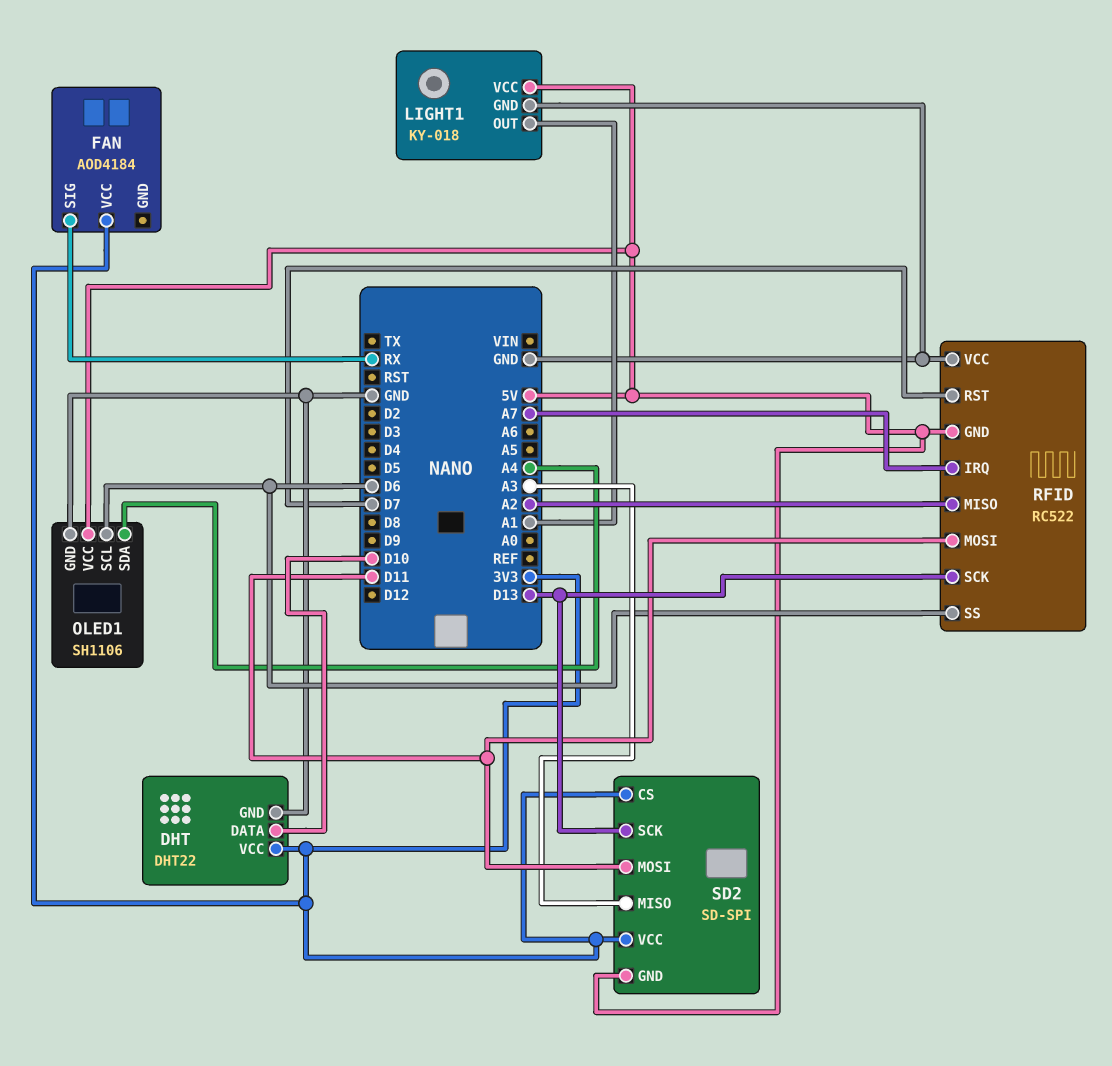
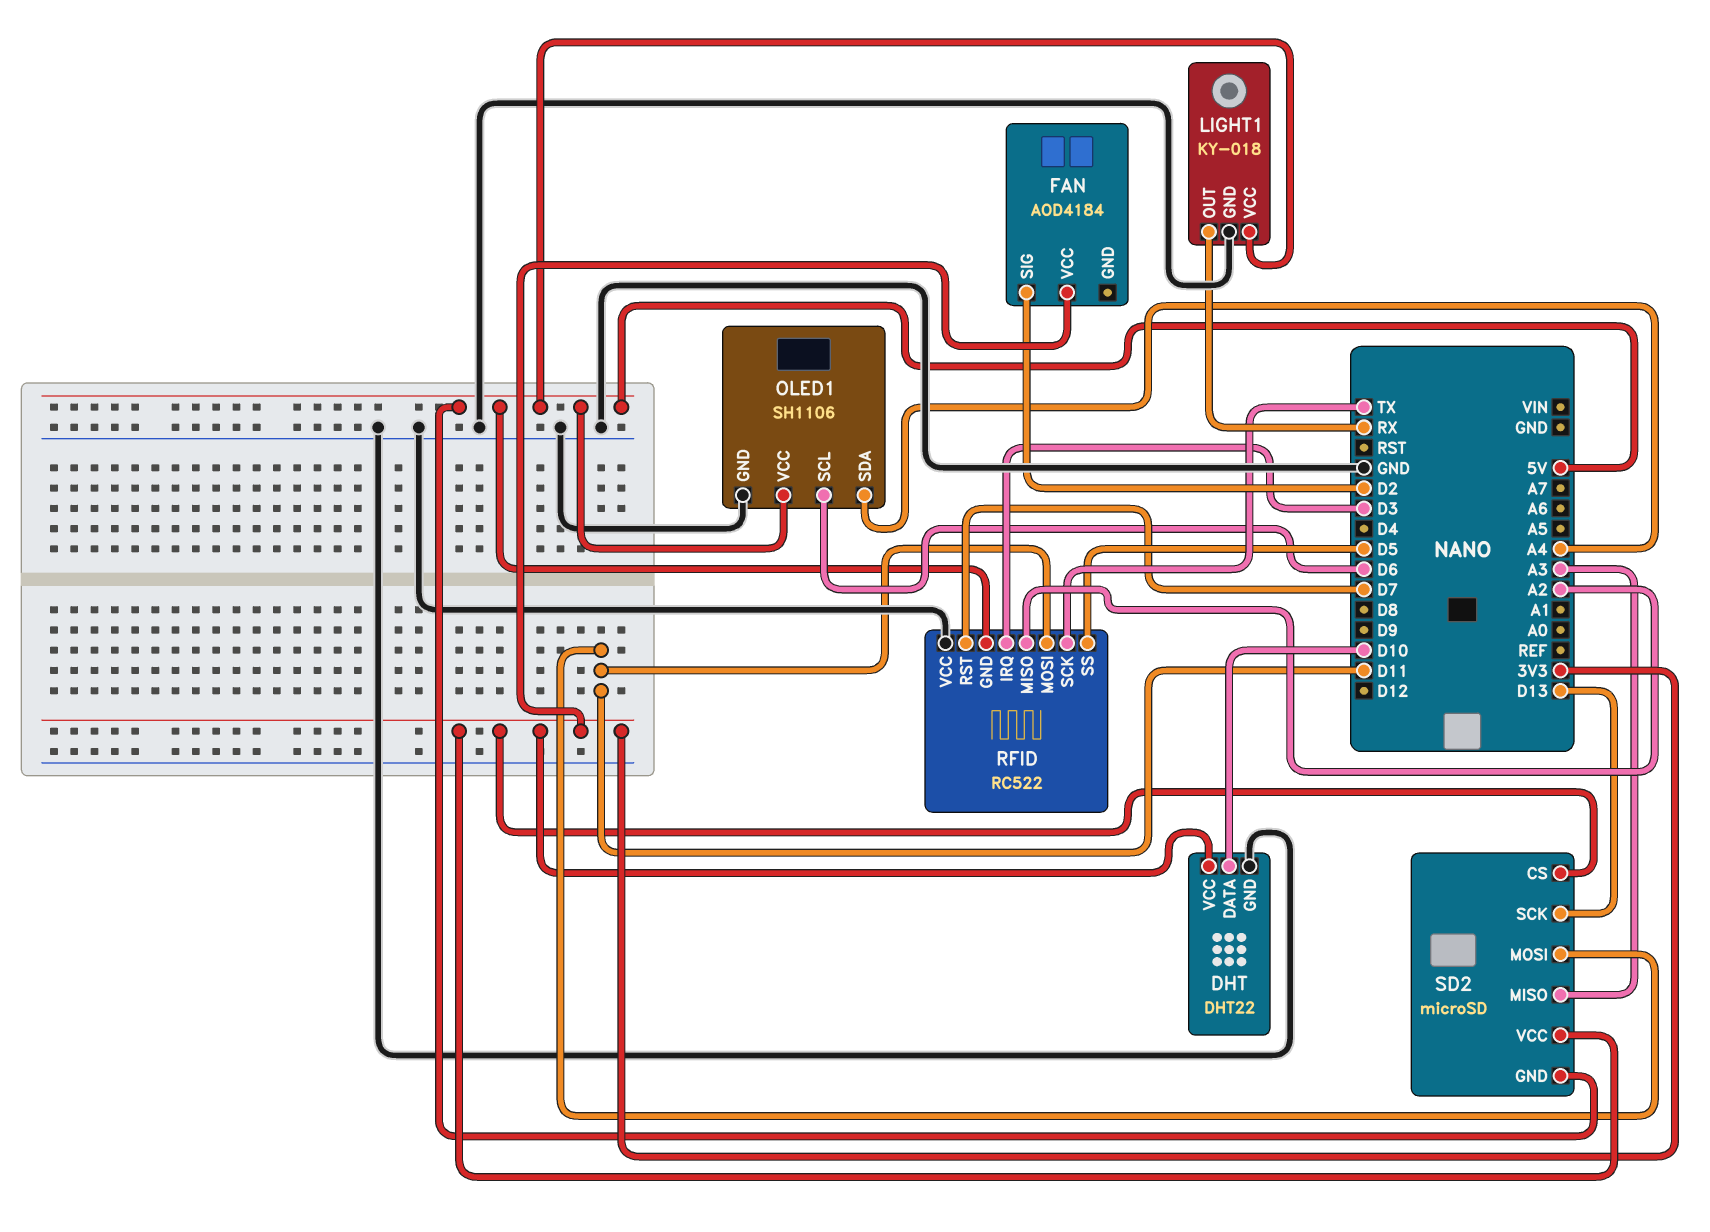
FAN pin SIG: RX -> D2
LIGHT1 pin OUT: A1 -> RX
RFID pin IRQ: A7 -> D3
RFID pin SCK: D13 -> TX
RFID pin SS: D6 -> D5
SD2: SD-SPI -> microSD

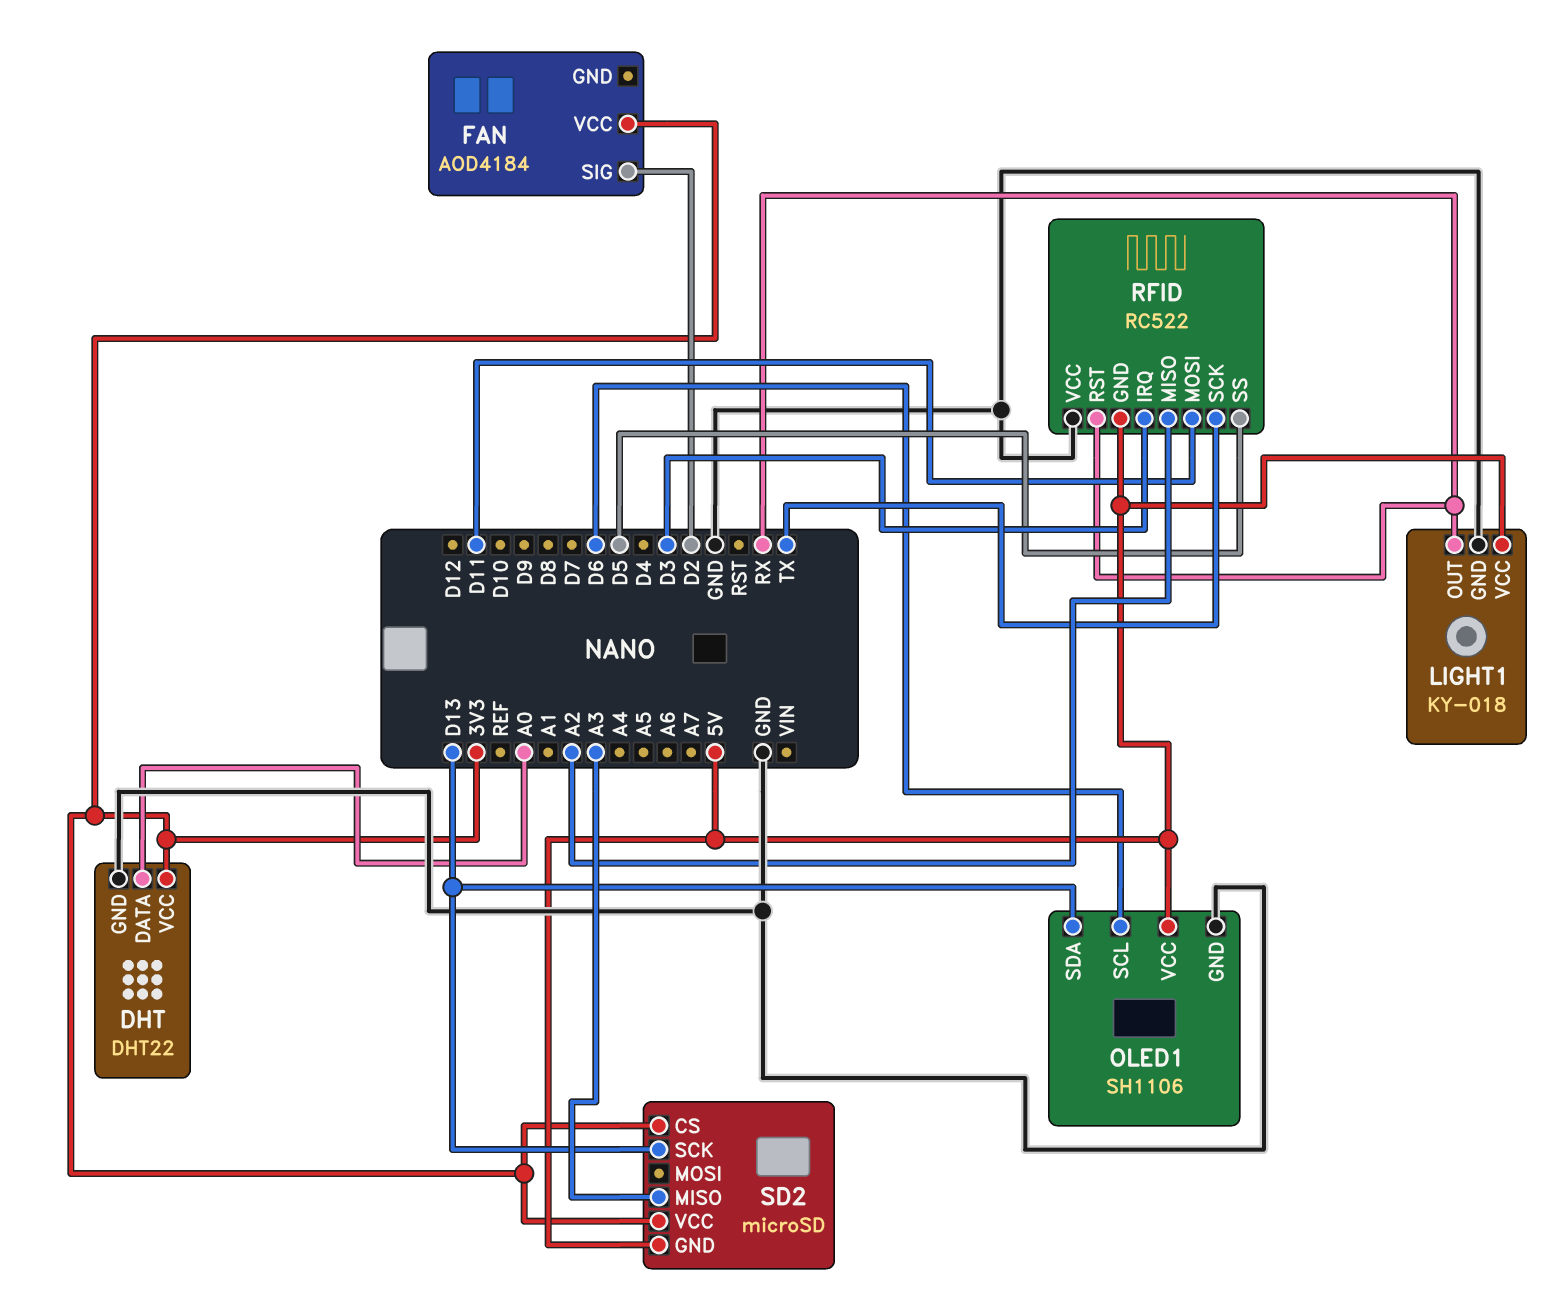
DHT pin DATA: D10 -> A0
OLED1 pin SDA: A4 -> D13
RFID pin RST: D7 -> RX
SD2 pin MOSI: D11 -> none

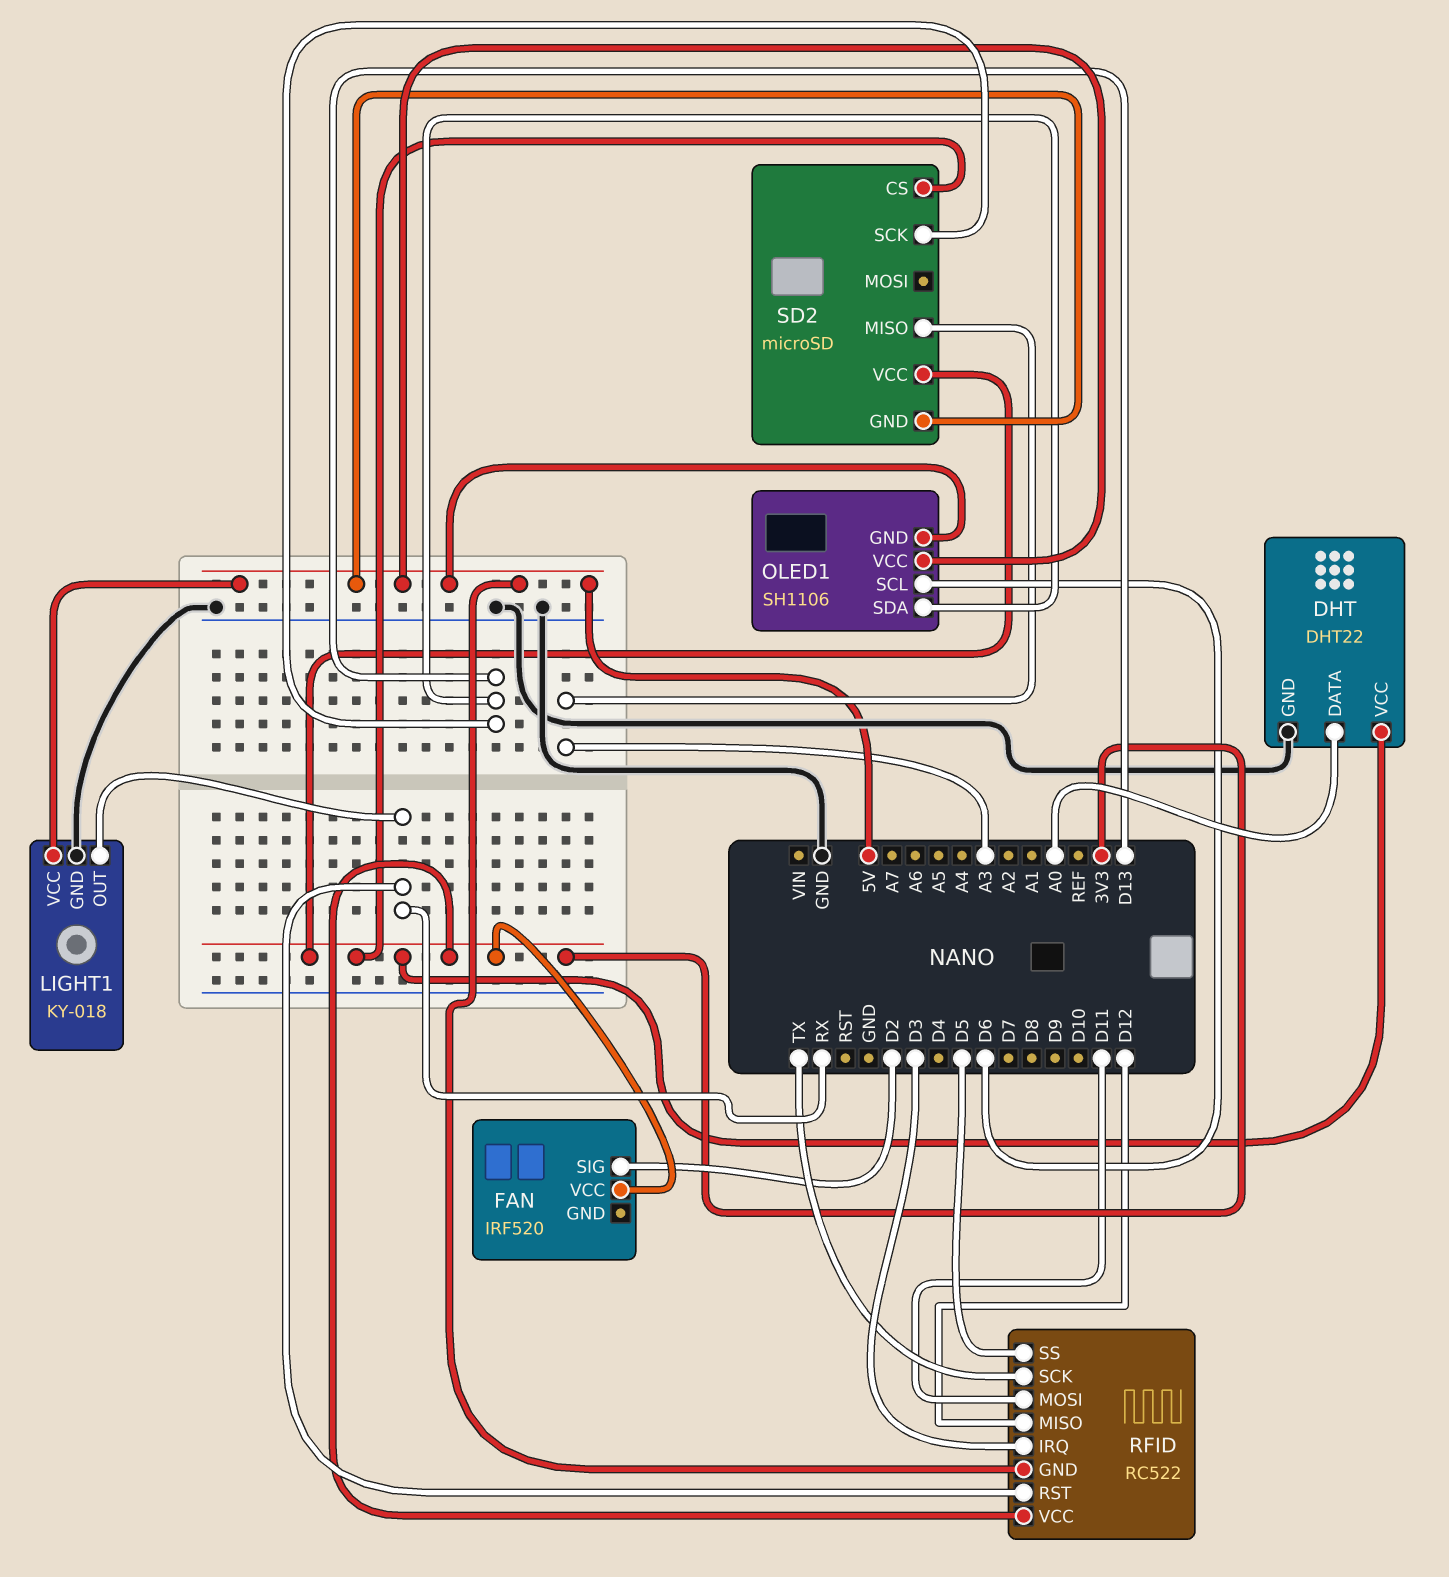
FAN: AOD4184 -> IRF520
OLED1 pin GND: GND -> 5V
RFID pin MISO: A2 -> D12
RFID pin VCC: GND -> 3V3

